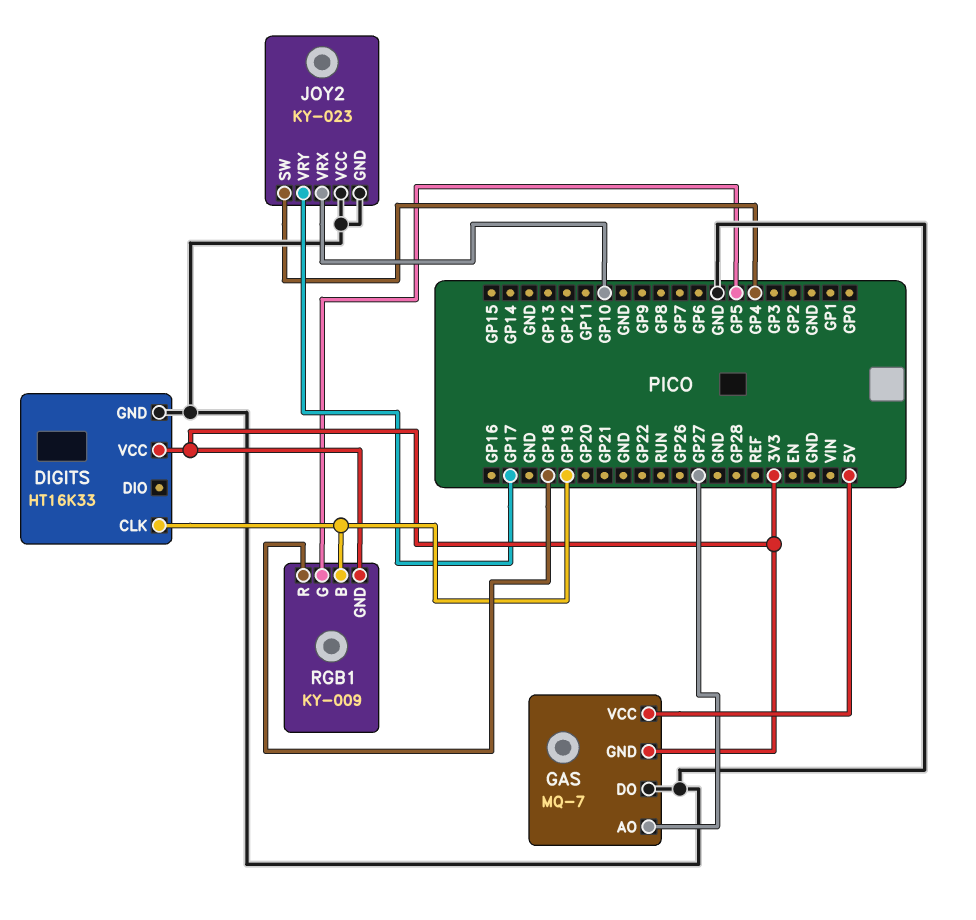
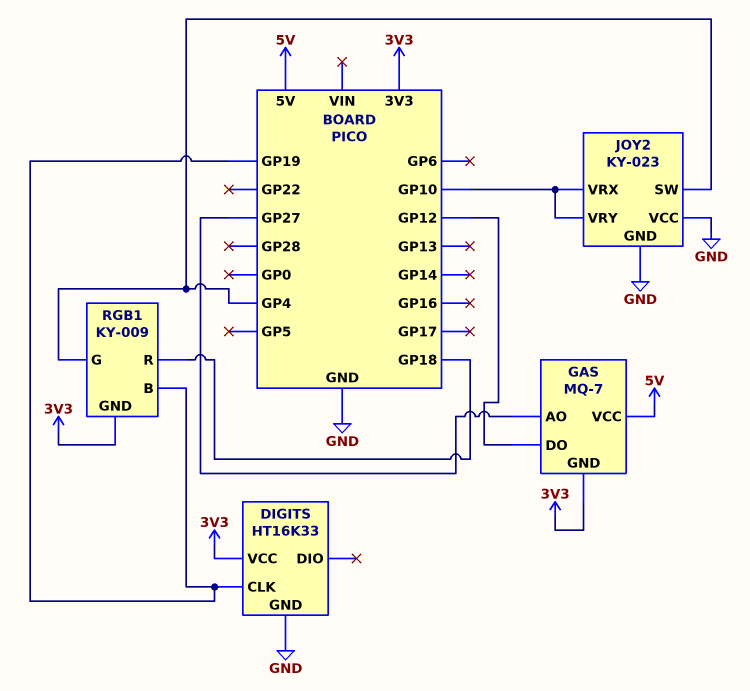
GAS pin DO: GND -> GP12
JOY2 pin VRY: GP17 -> GP10
RGB1 pin G: GP5 -> GP4

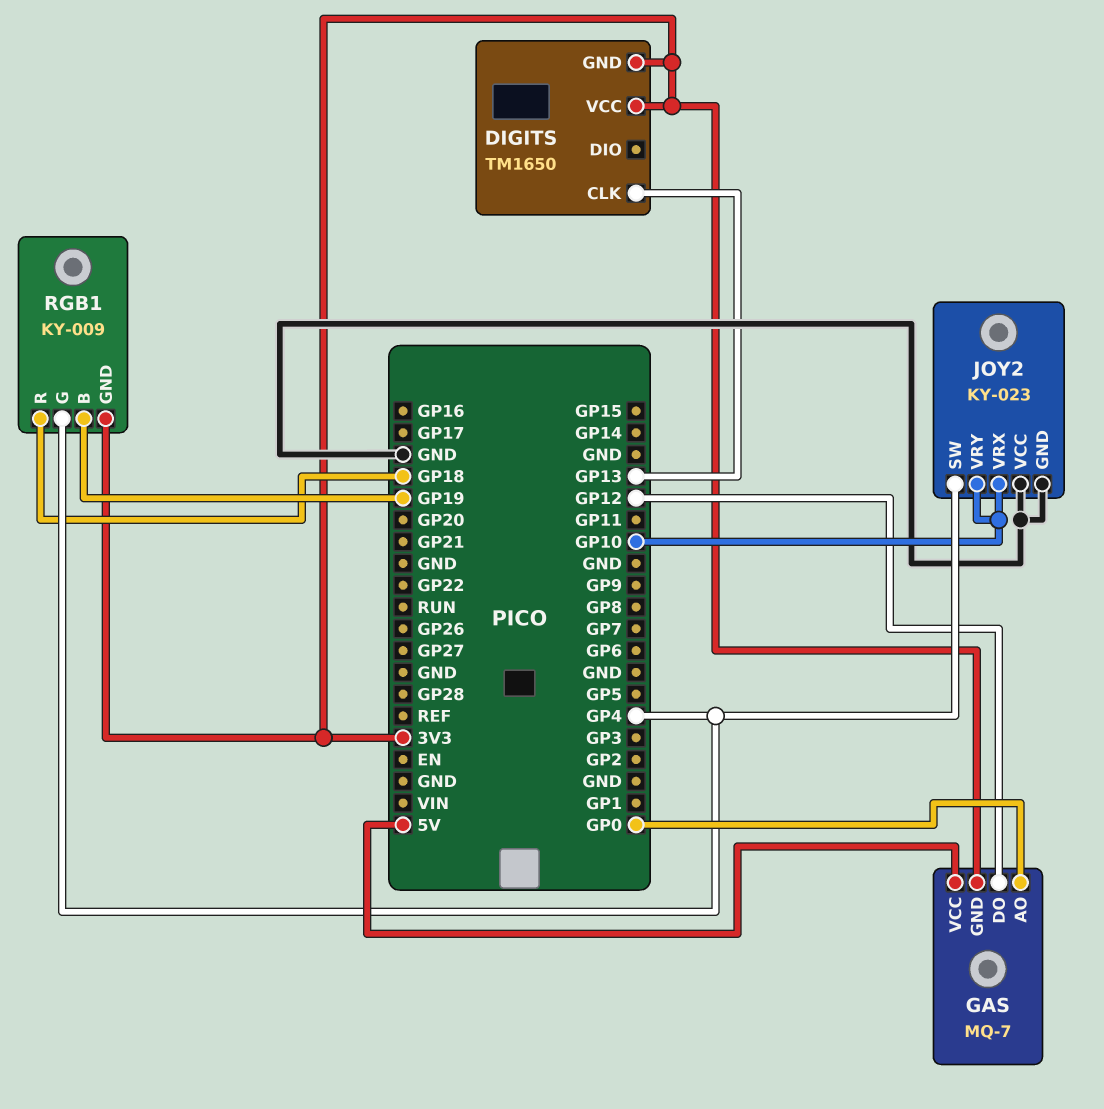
DIGITS: HT16K33 -> TM1650
DIGITS pin CLK: GP19 -> GP13
DIGITS pin GND: GND -> 3V3
GAS pin AO: GP27 -> GP0

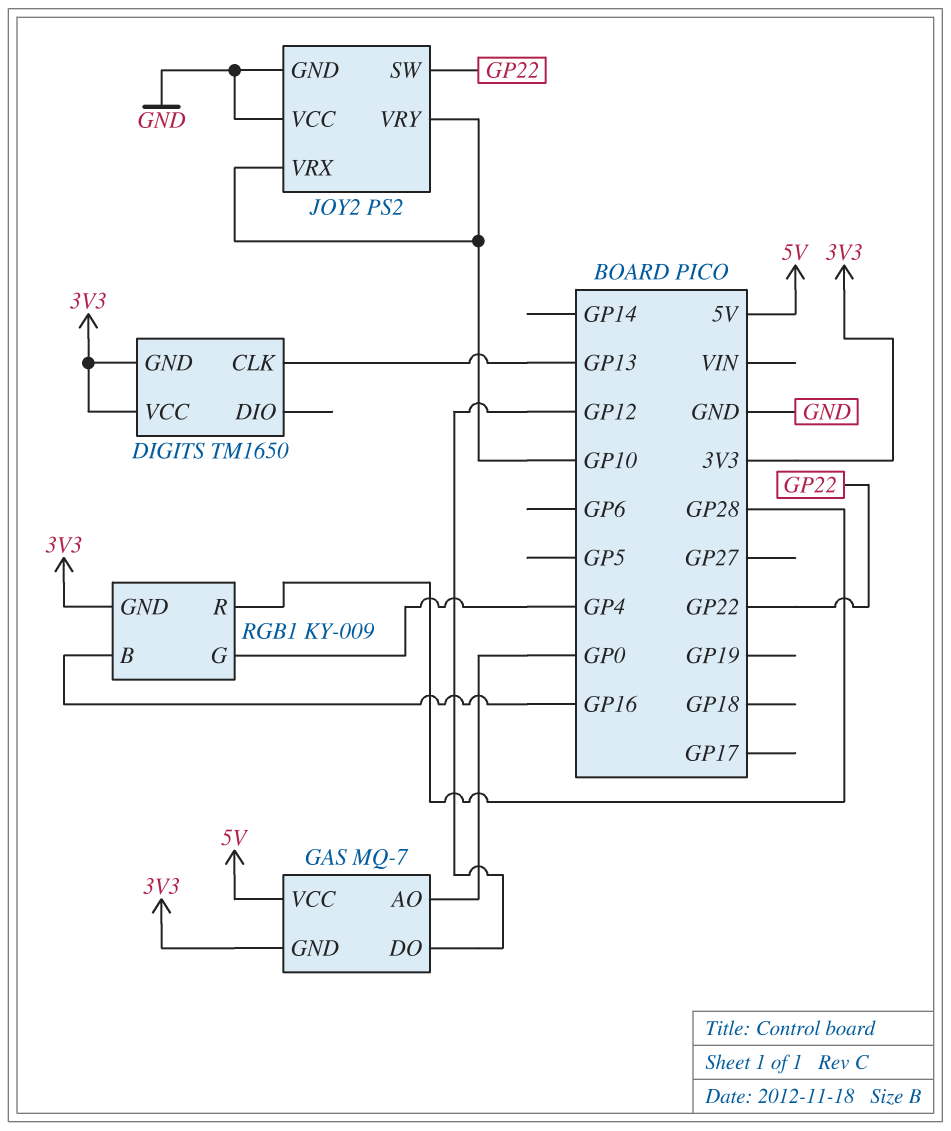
JOY2: KY-023 -> PS2
JOY2 pin SW: GP4 -> GP22
RGB1 pin B: GP19 -> GP16
RGB1 pin R: GP18 -> GP28

